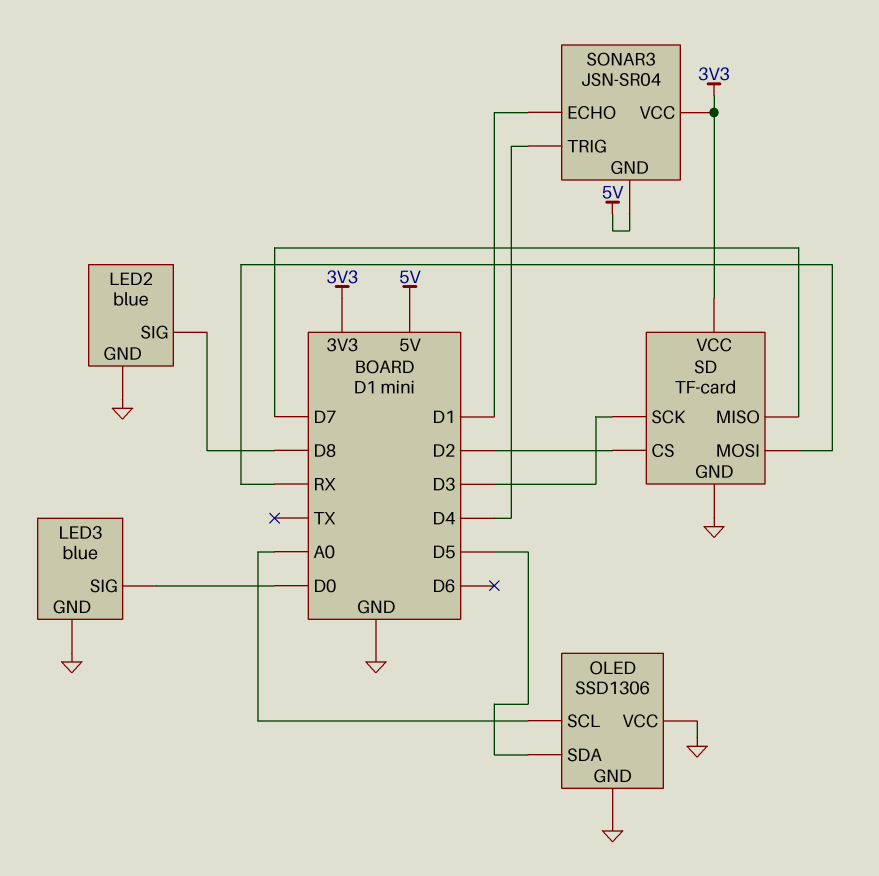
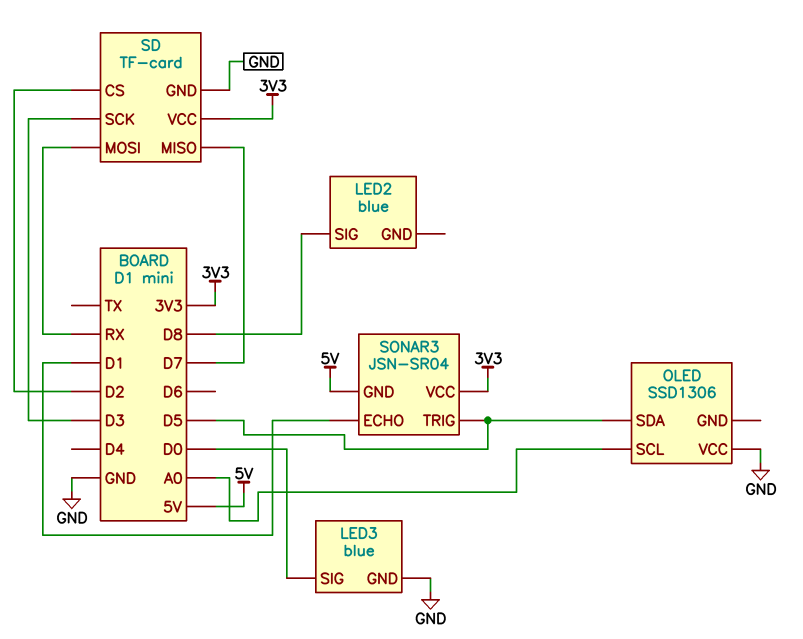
LED2 pin GND: GND -> none
OLED pin GND: GND -> none
SONAR3 pin TRIG: D4 -> D5

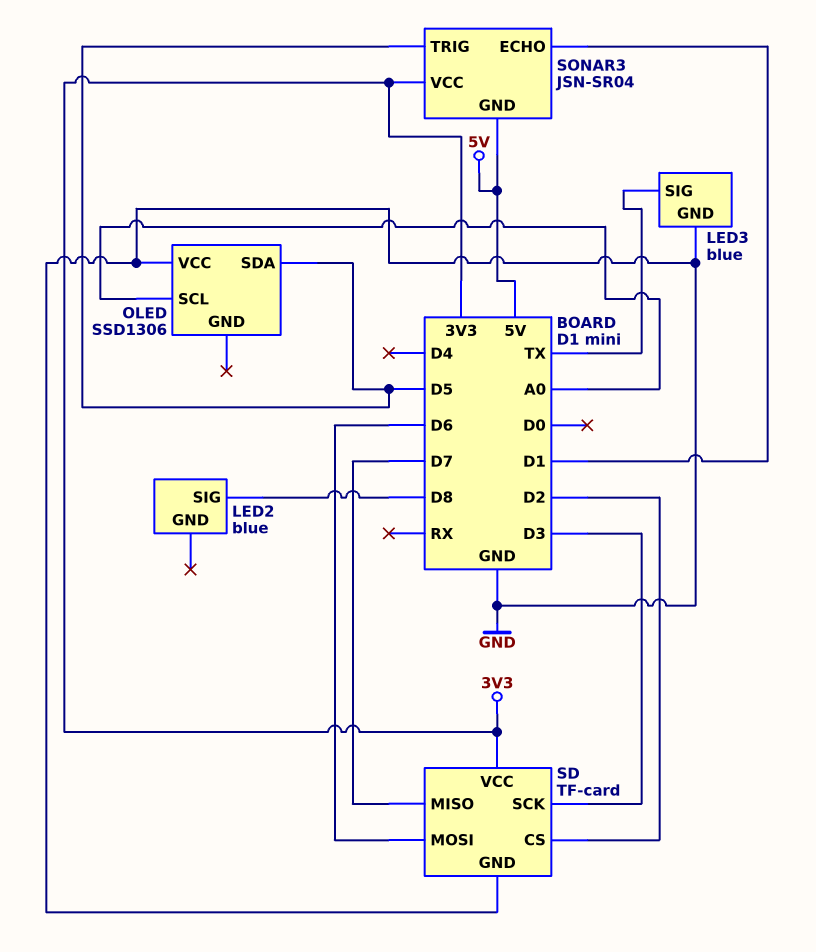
LED3 pin SIG: D0 -> TX
SD pin MOSI: RX -> D6

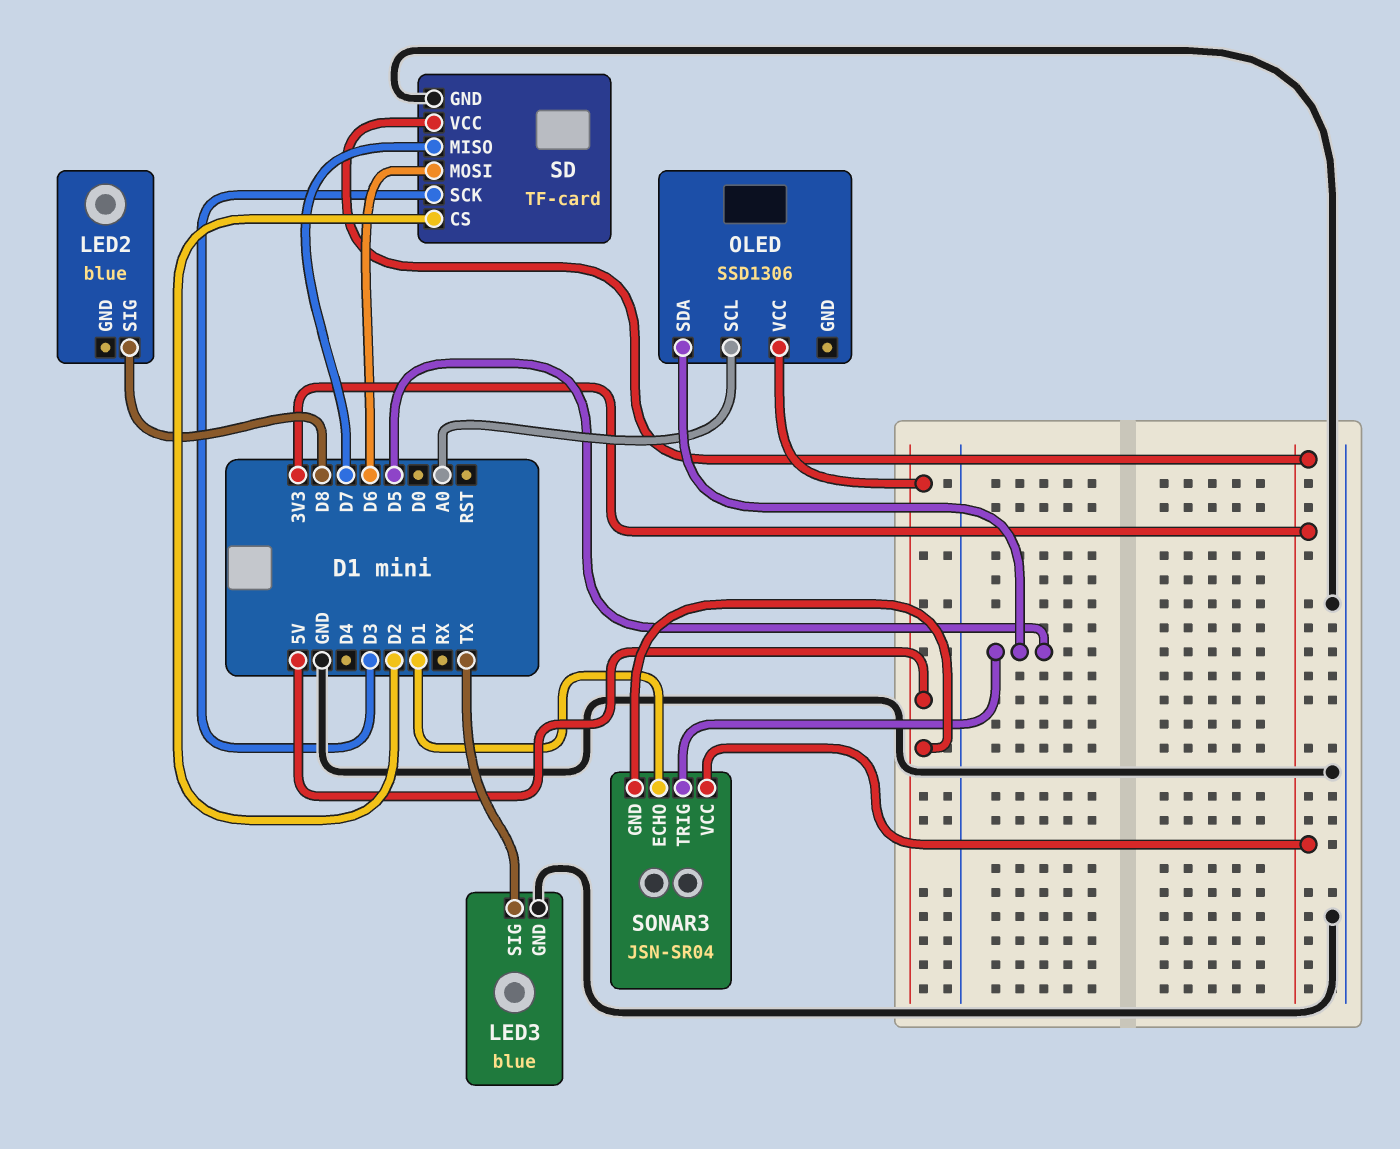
OLED pin VCC: GND -> 5V

